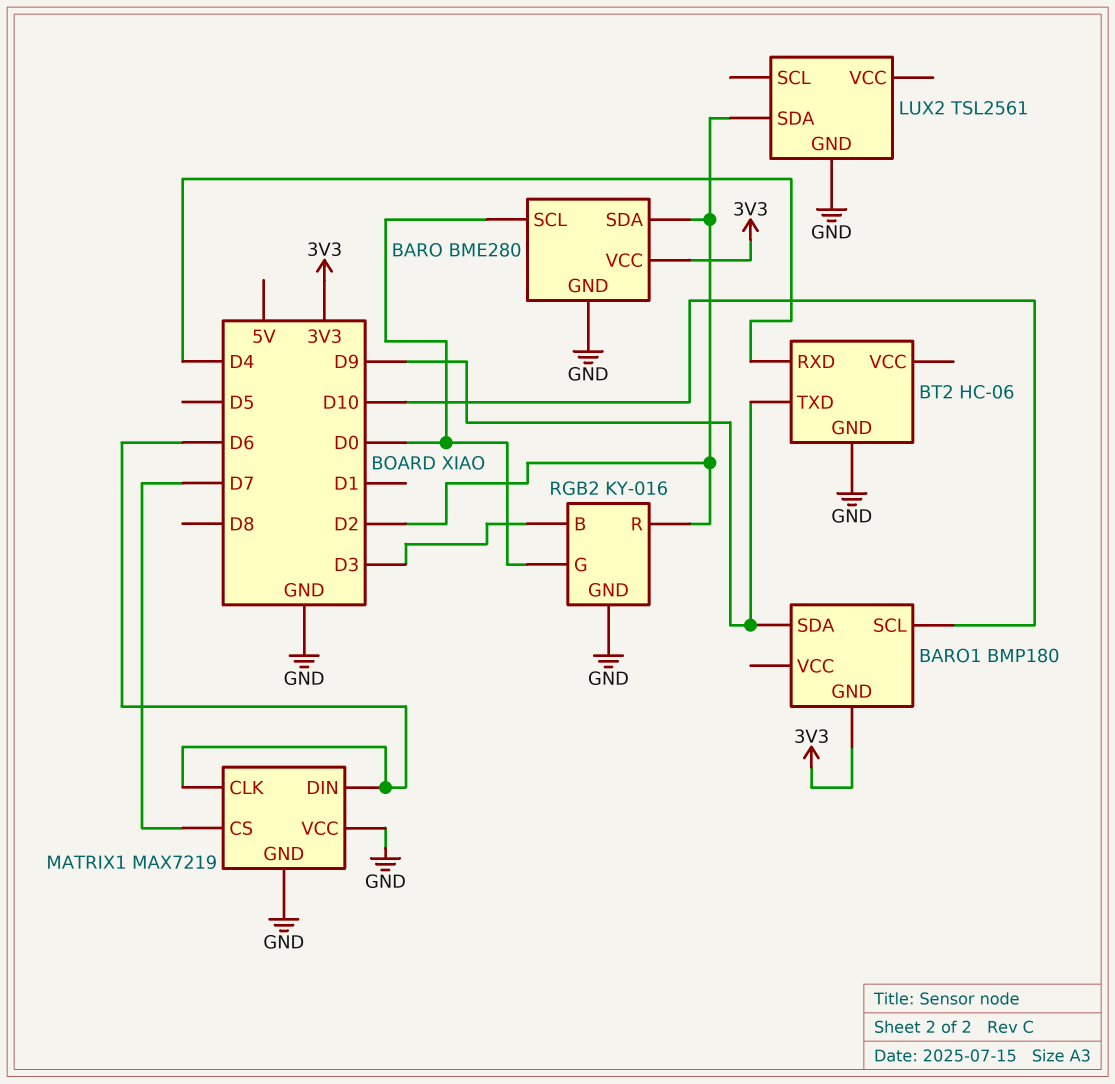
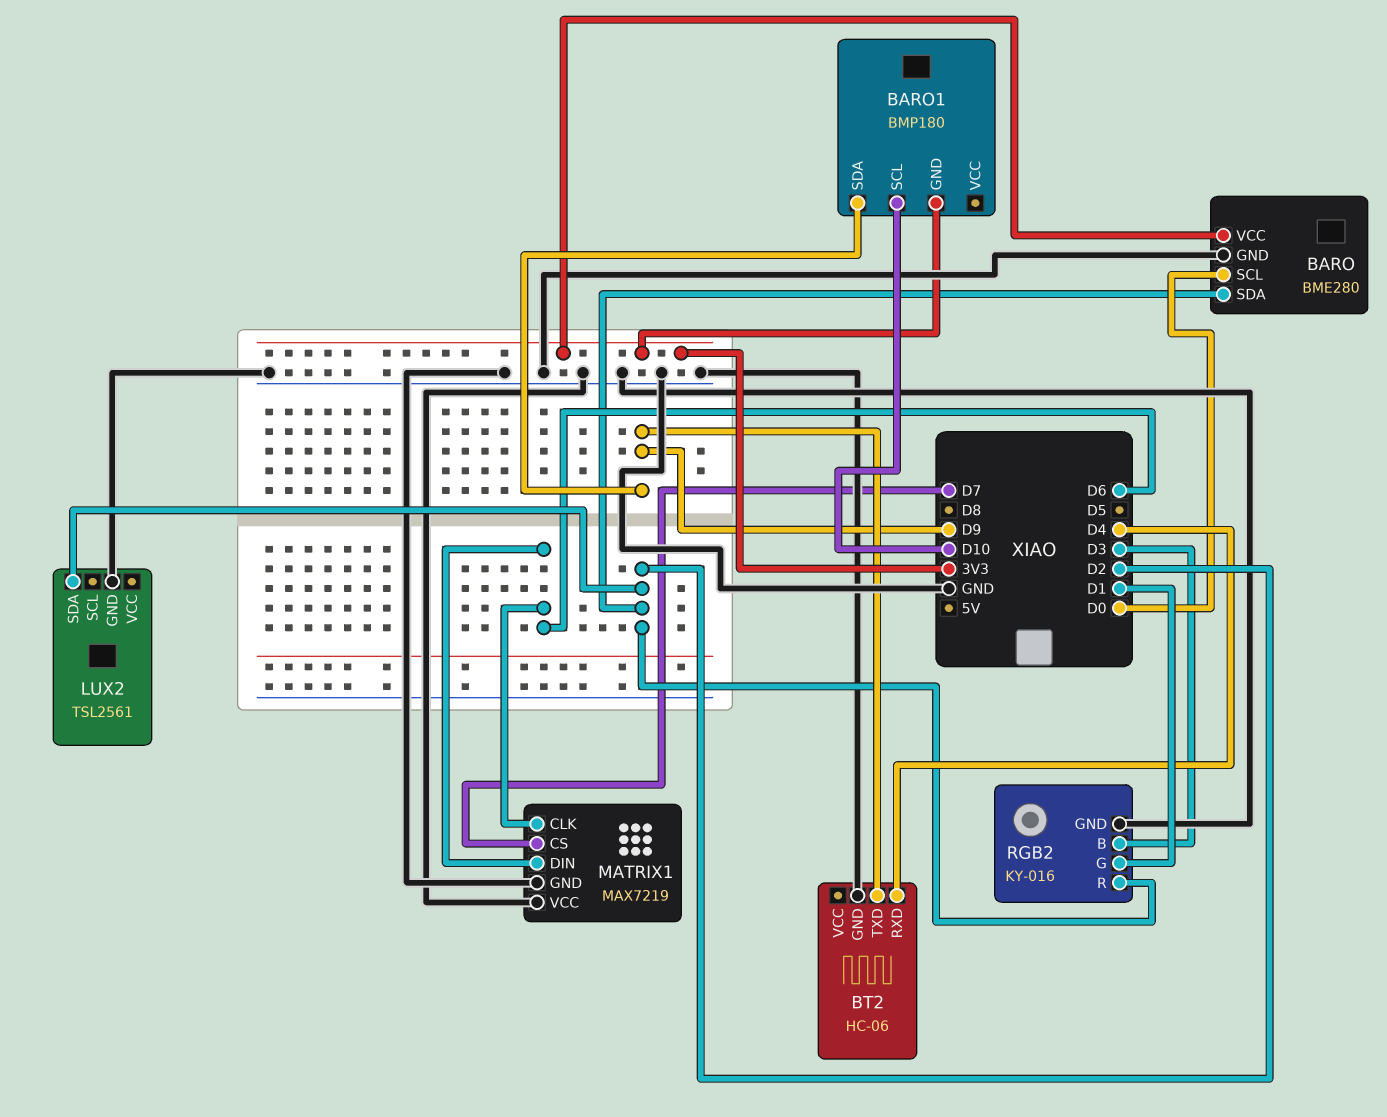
RGB2 pin G: D0 -> D1

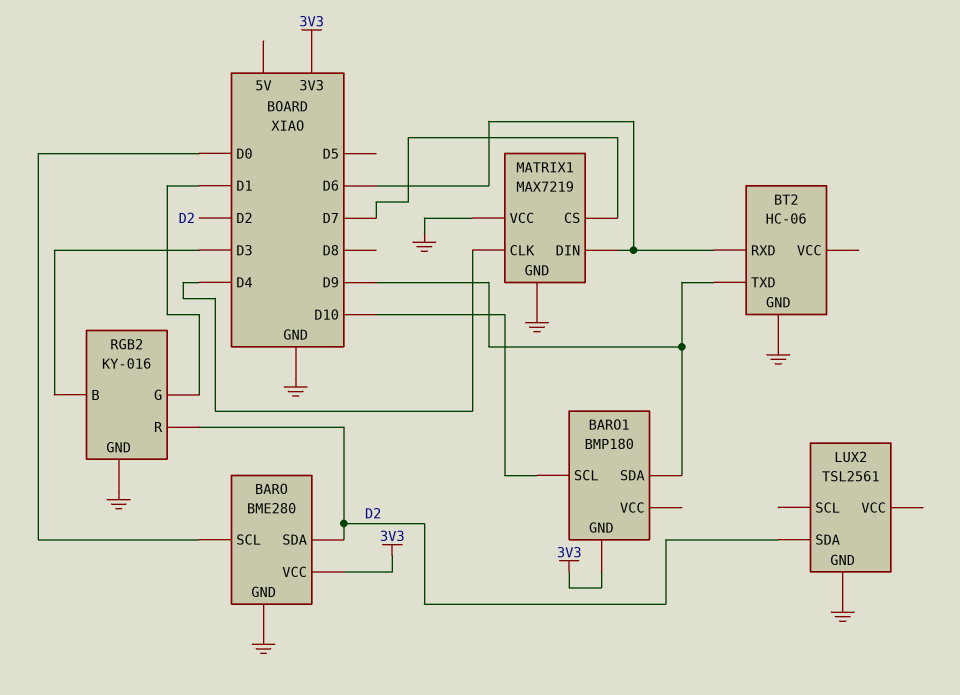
BT2 pin RXD: D4 -> D6
MATRIX1 pin CLK: D6 -> D4

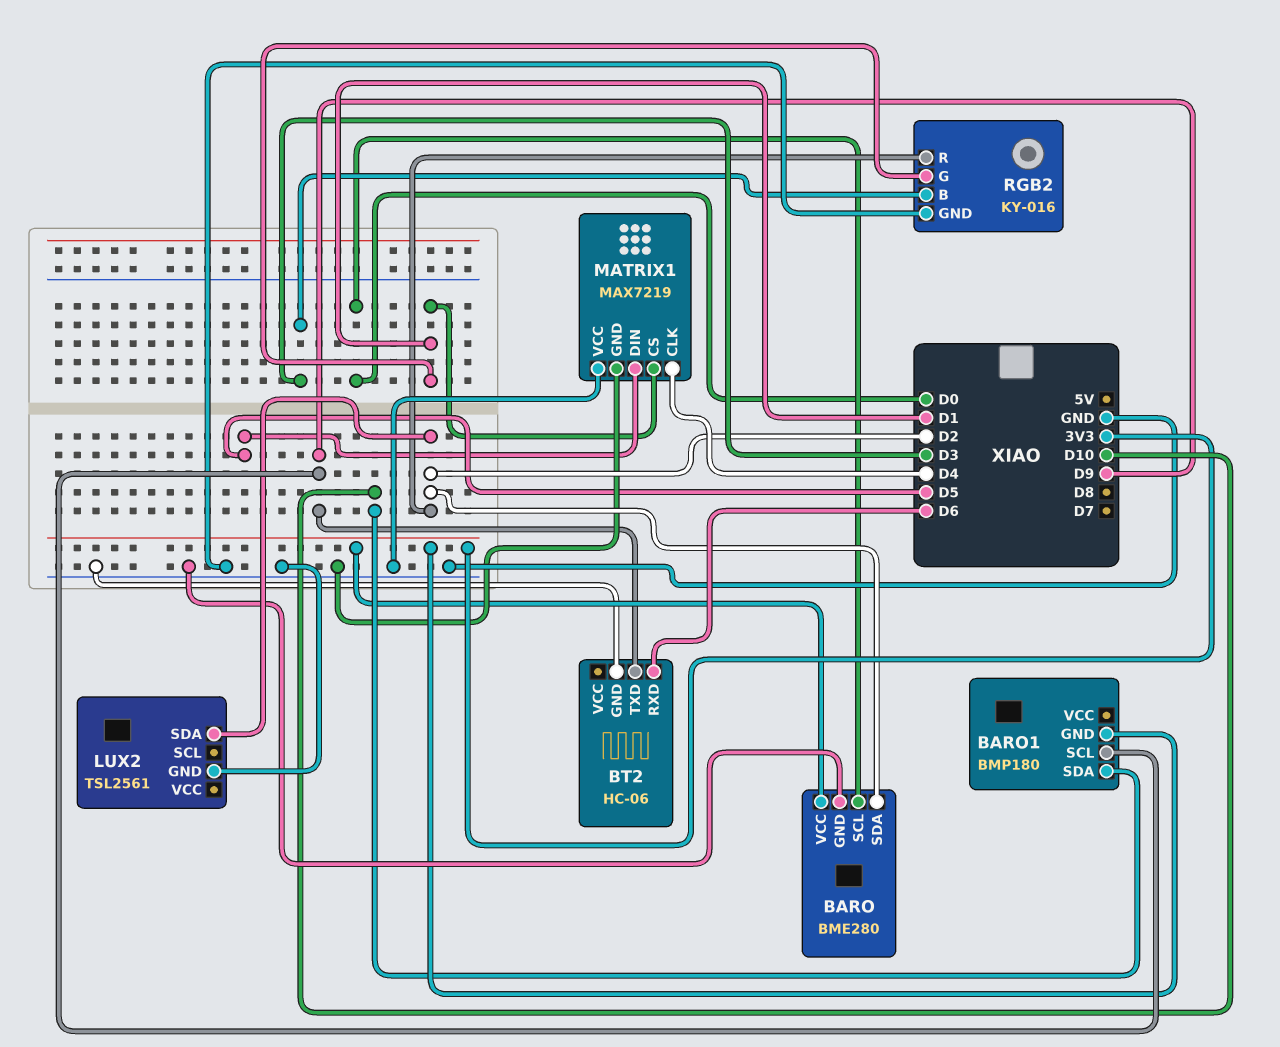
BARO1 pin SCL: D10 -> D9
BARO1 pin SDA: D9 -> D10
MATRIX1 pin CS: D7 -> D1
MATRIX1 pin DIN: D6 -> D5

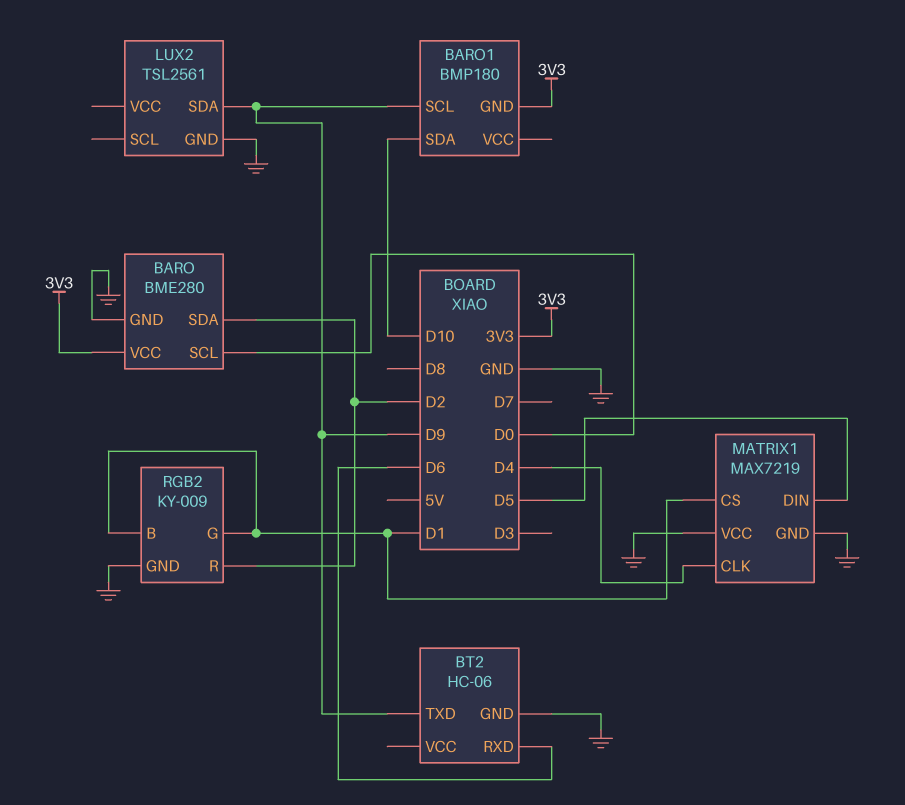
LUX2 pin SDA: D2 -> D9
RGB2: KY-016 -> KY-009
RGB2 pin B: D3 -> D1

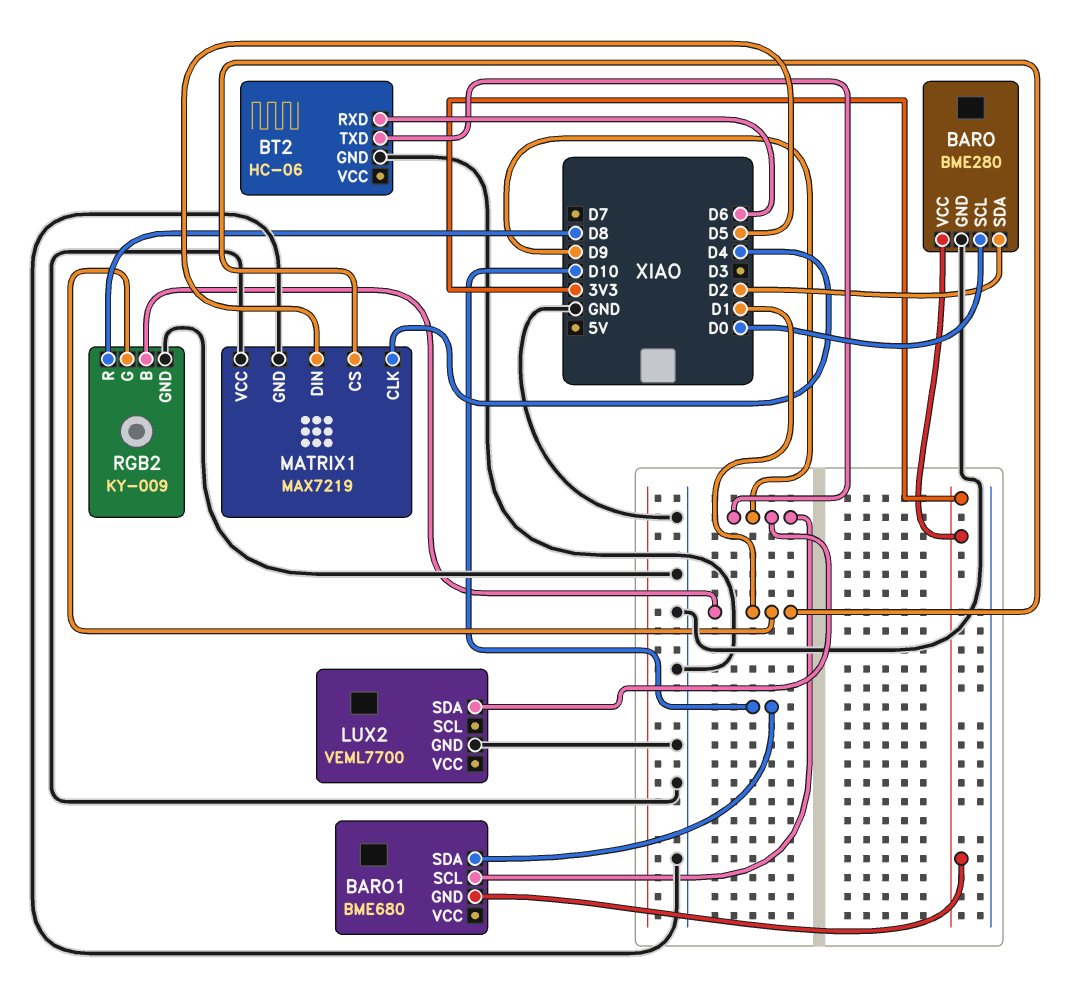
BARO1: BMP180 -> BME680
LUX2: TSL2561 -> VEML7700
RGB2 pin R: D2 -> D8

